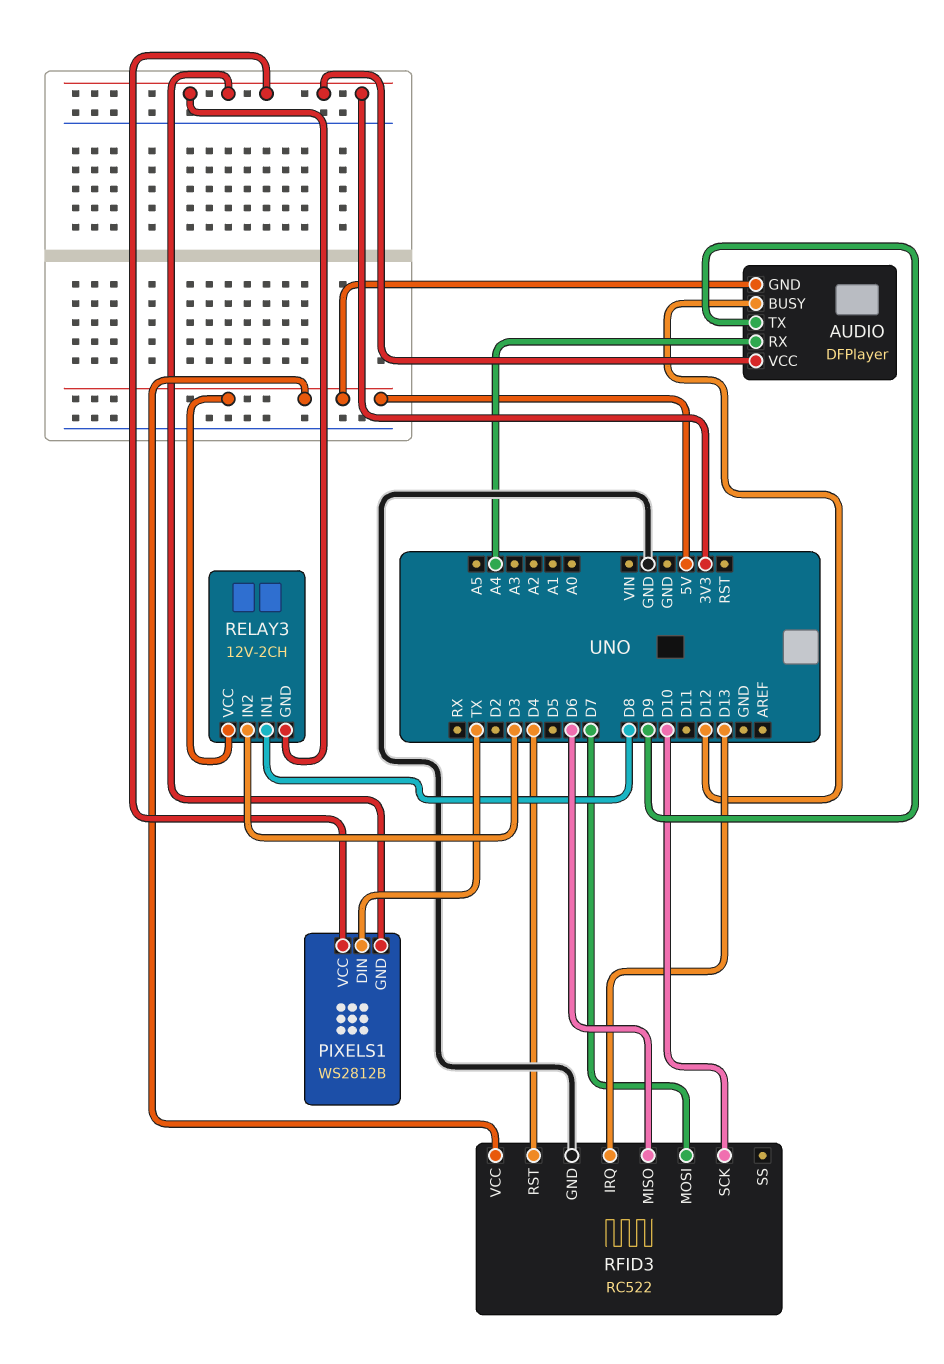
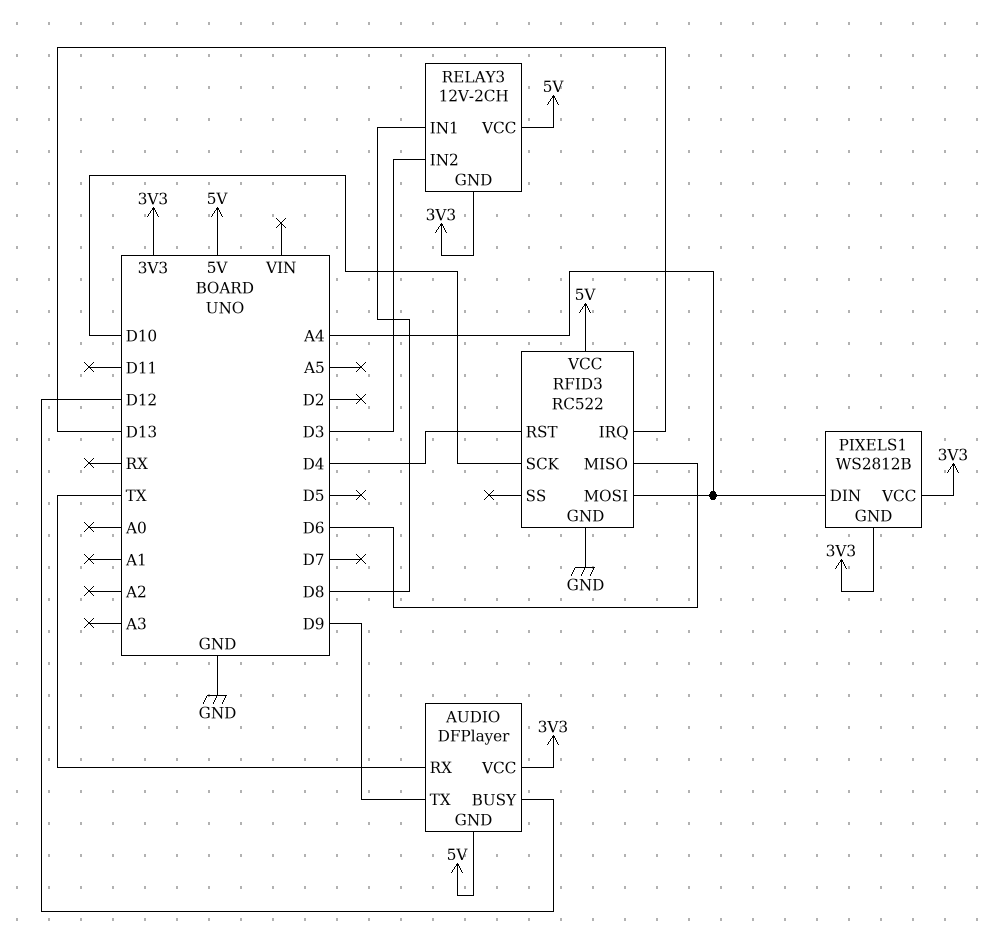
AUDIO pin RX: A4 -> TX
PIXELS1 pin DIN: TX -> A4
RFID3 pin MOSI: D7 -> A4

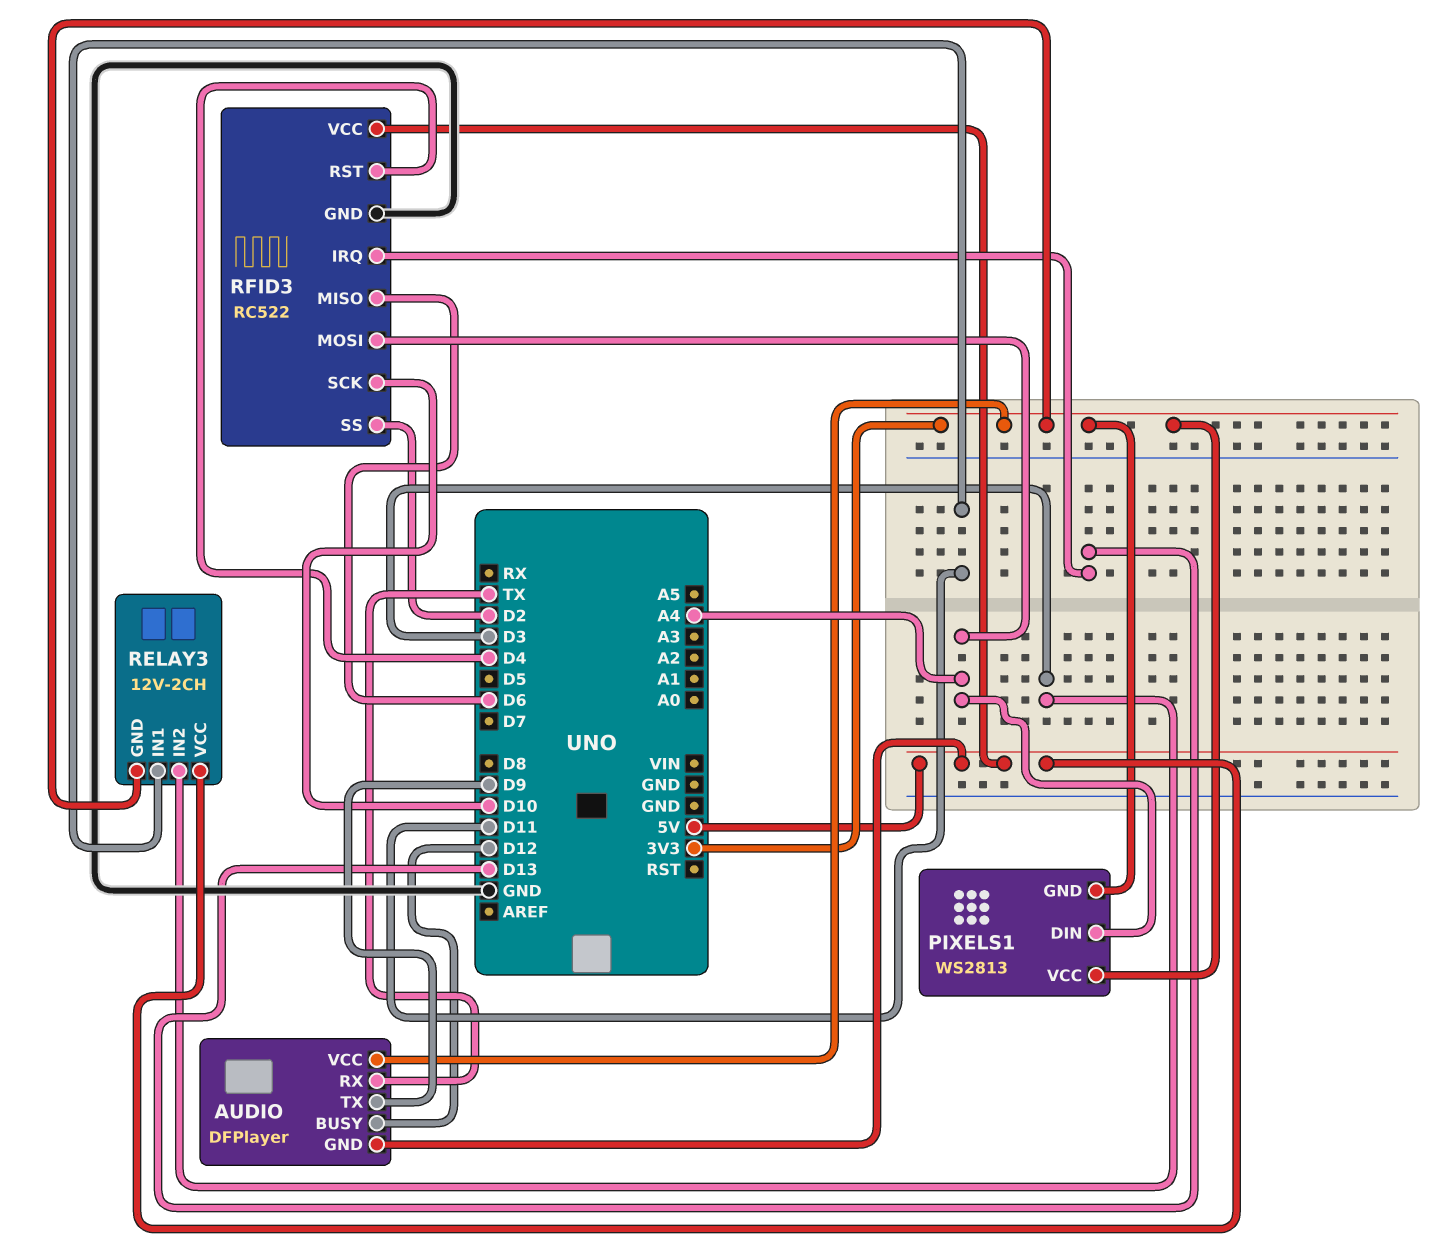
PIXELS1: WS2812B -> WS2813
RELAY3 pin IN1: D8 -> D11
RFID3 pin SS: none -> D2

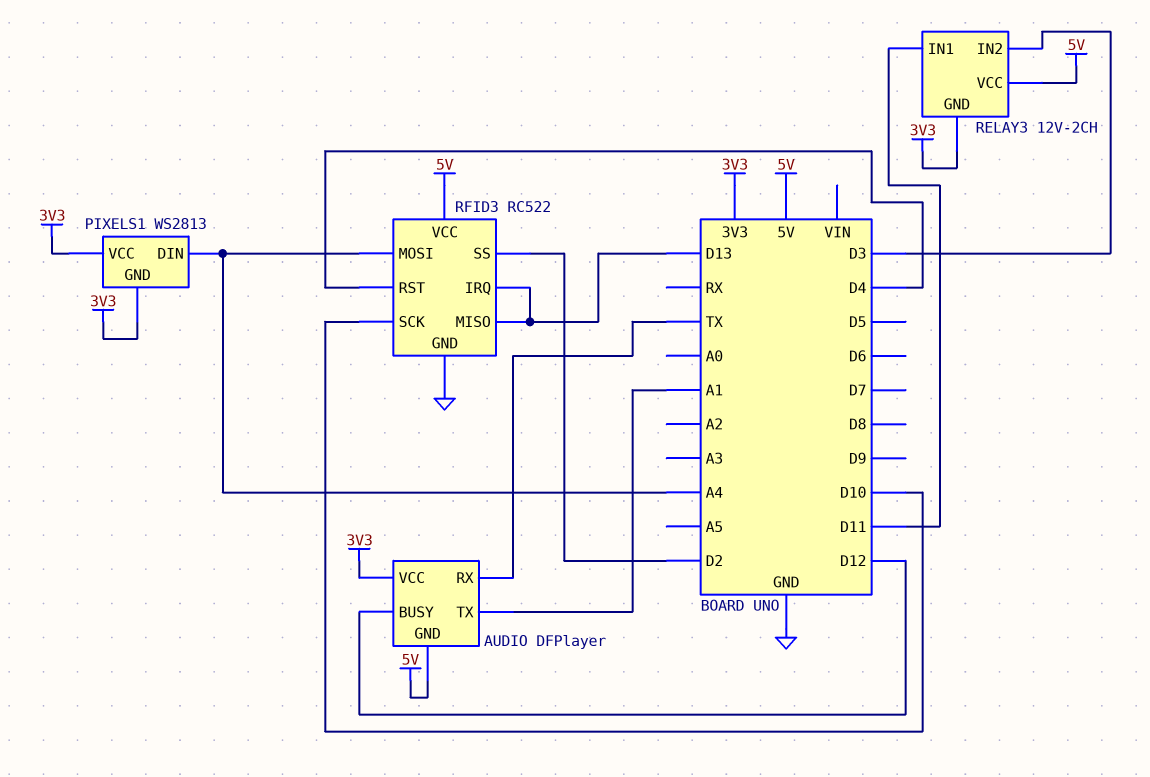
AUDIO pin TX: D9 -> A1
RFID3 pin MISO: D6 -> D13

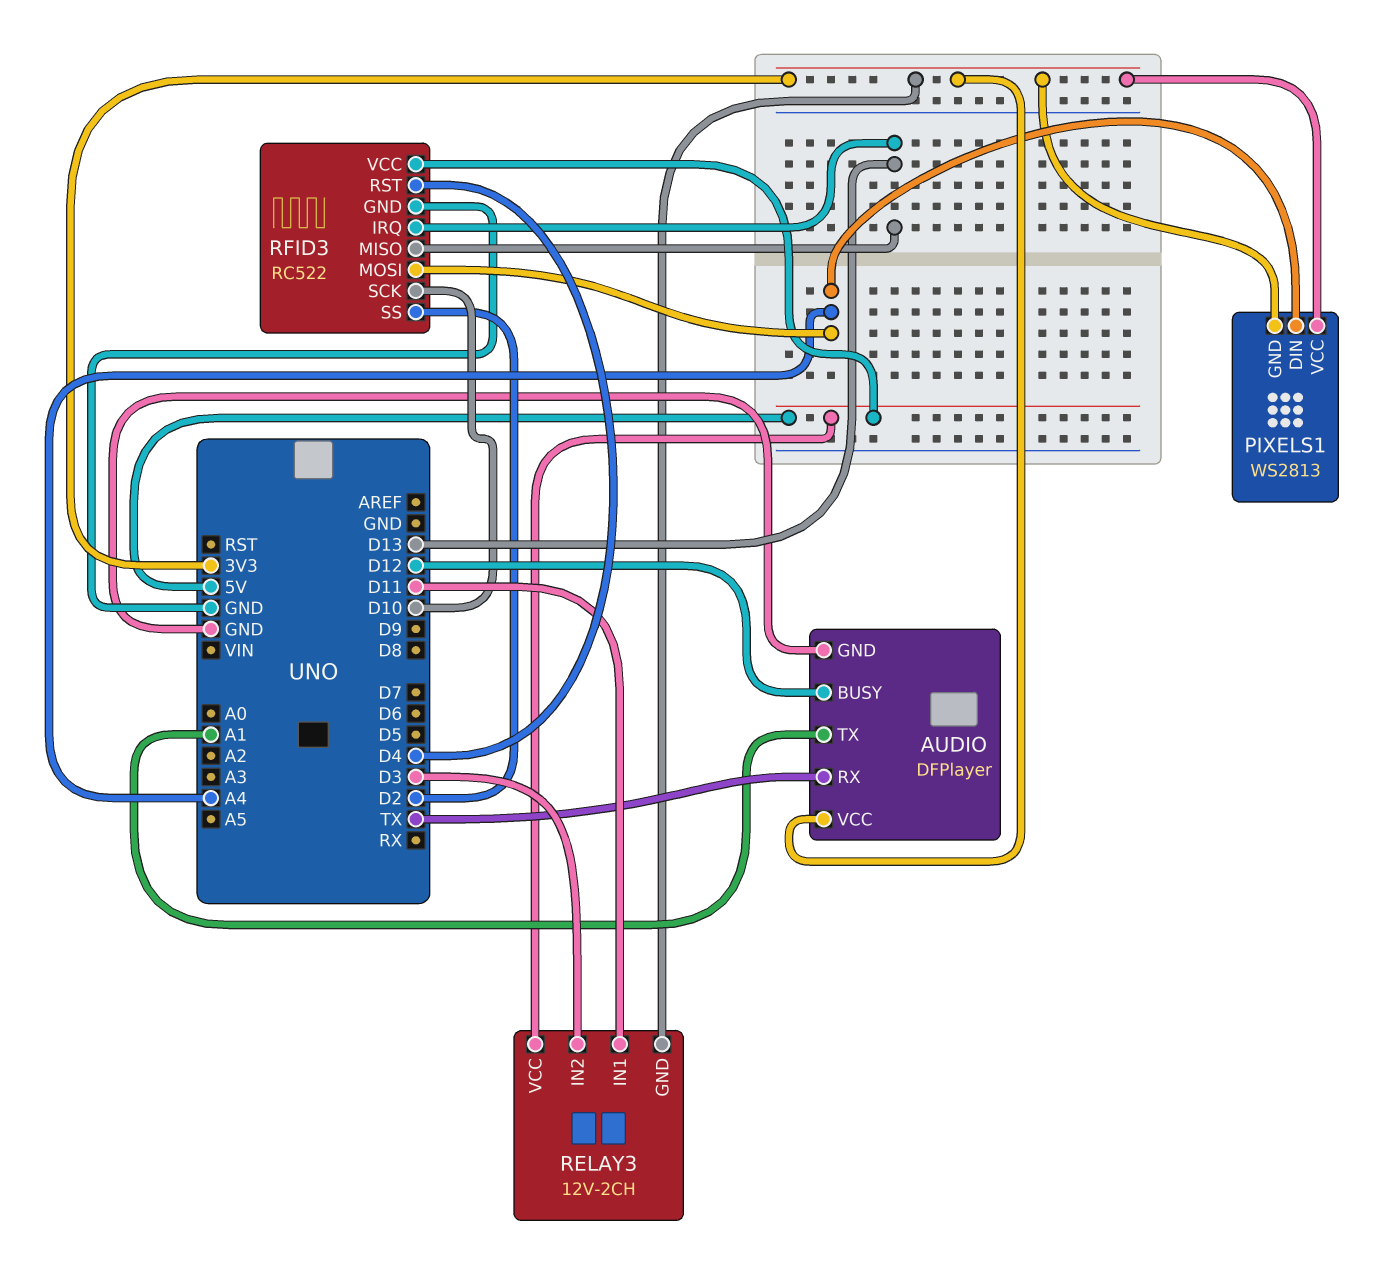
AUDIO pin GND: 5V -> GND

